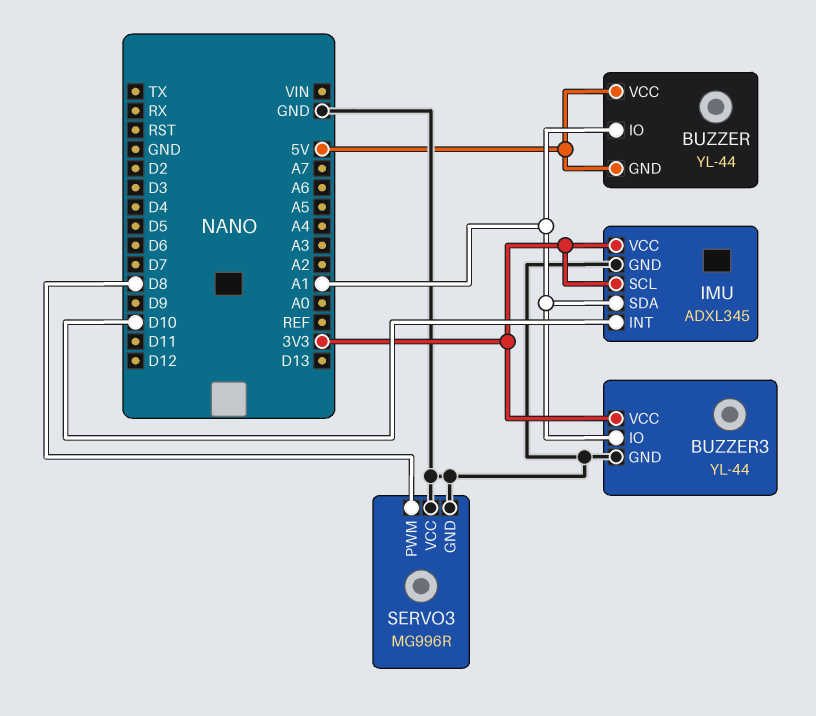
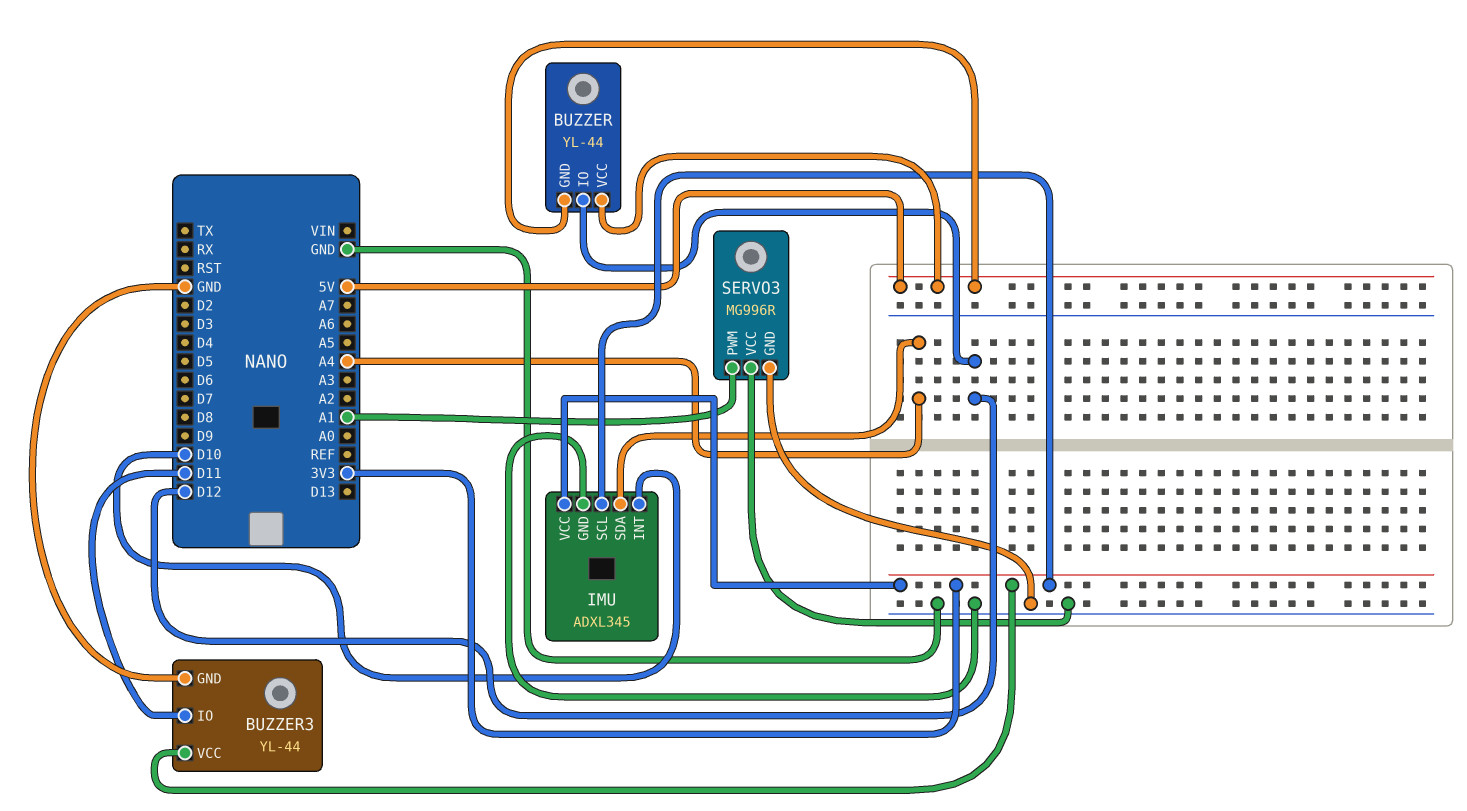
BUZZER pin IO: A1 -> D12
BUZZER3 pin IO: A1 -> D11
IMU pin SDA: A1 -> A4
SERVO3 pin PWM: D8 -> A1

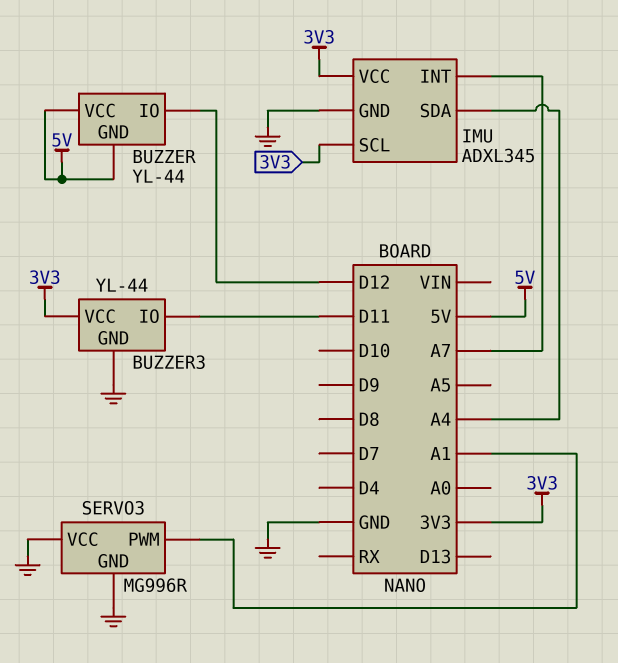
IMU pin INT: D10 -> A7

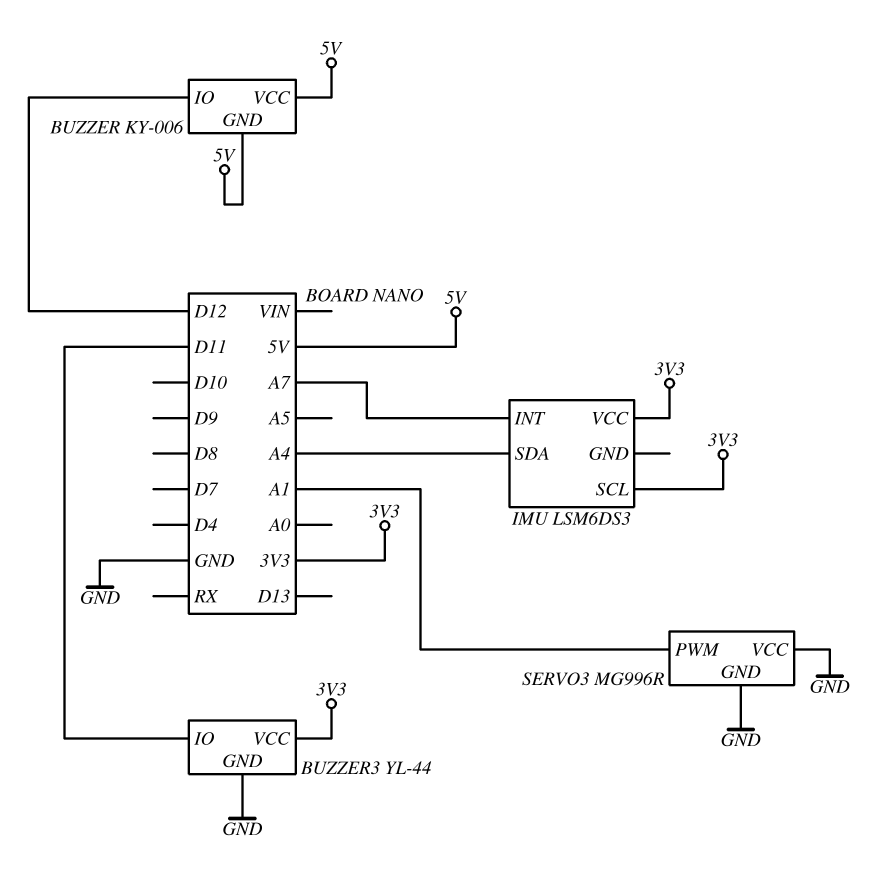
BUZZER: YL-44 -> KY-006
IMU: ADXL345 -> LSM6DS3
IMU pin GND: GND -> none

